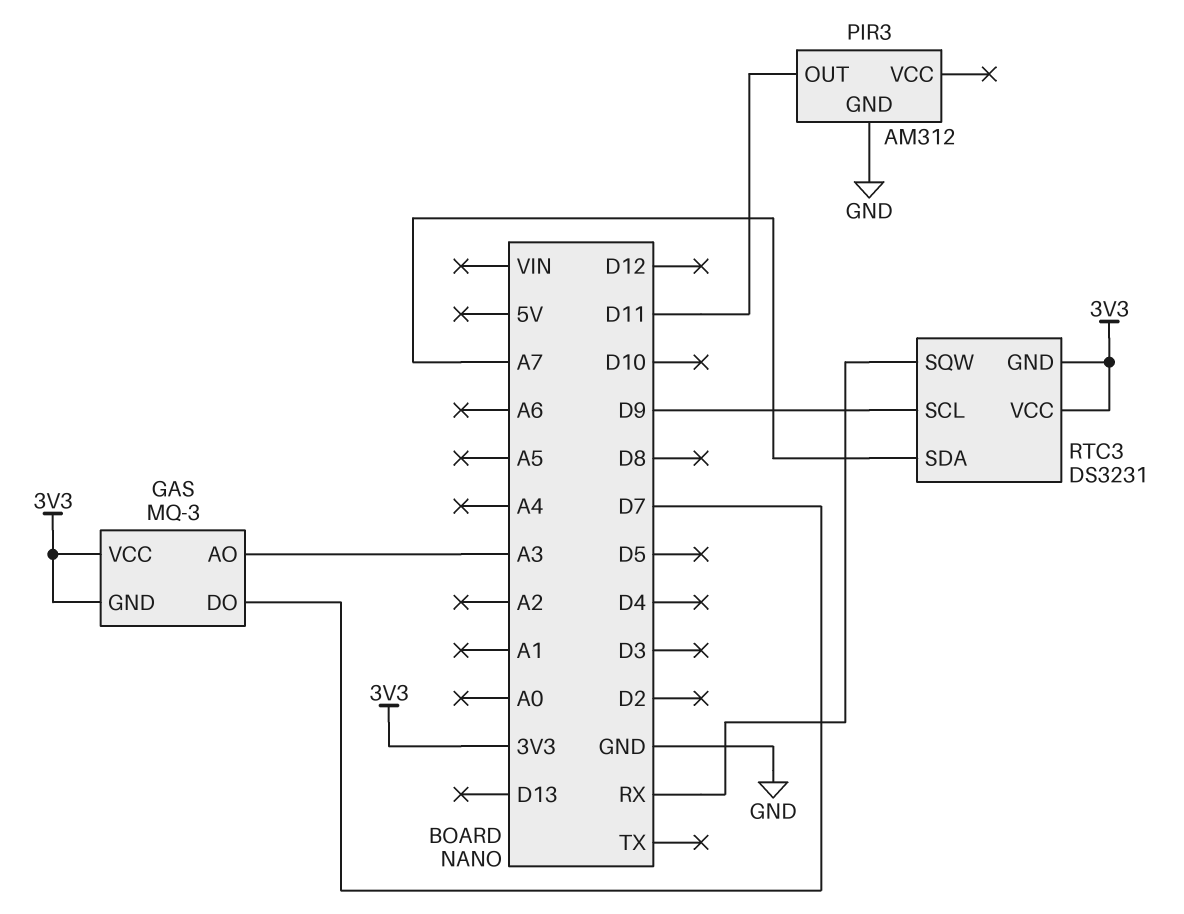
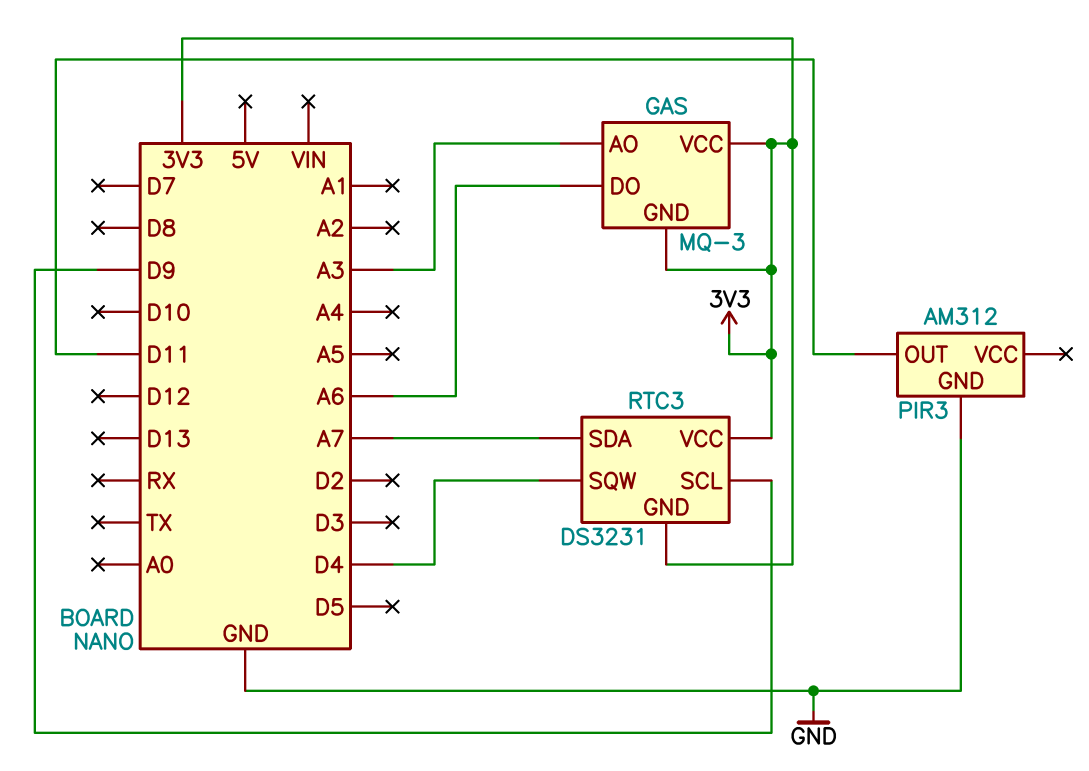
GAS pin DO: D7 -> A6
RTC3 pin SQW: RX -> D4

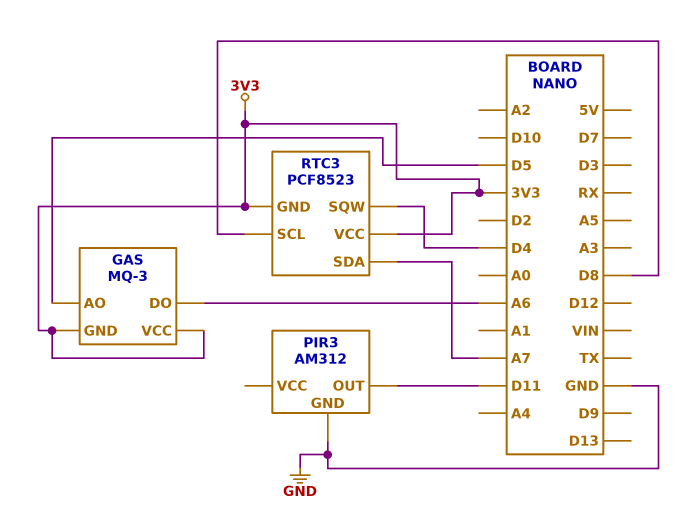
GAS pin AO: A3 -> D5
RTC3: DS3231 -> PCF8523
RTC3 pin SCL: D9 -> D8

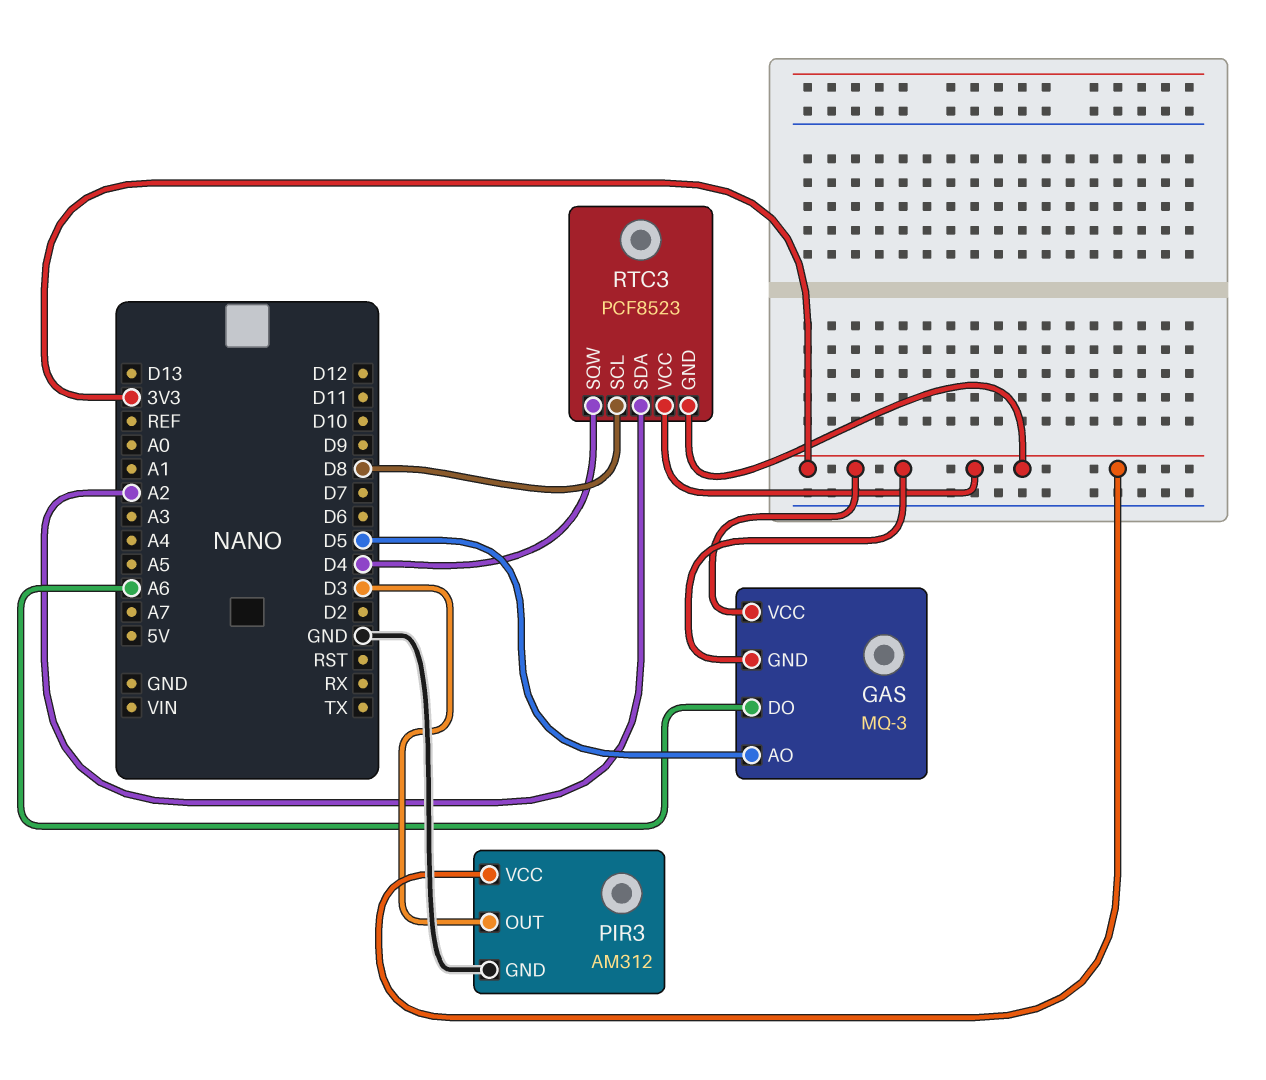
PIR3 pin OUT: D11 -> D3
PIR3 pin VCC: none -> 3V3
RTC3 pin SDA: A7 -> A2

